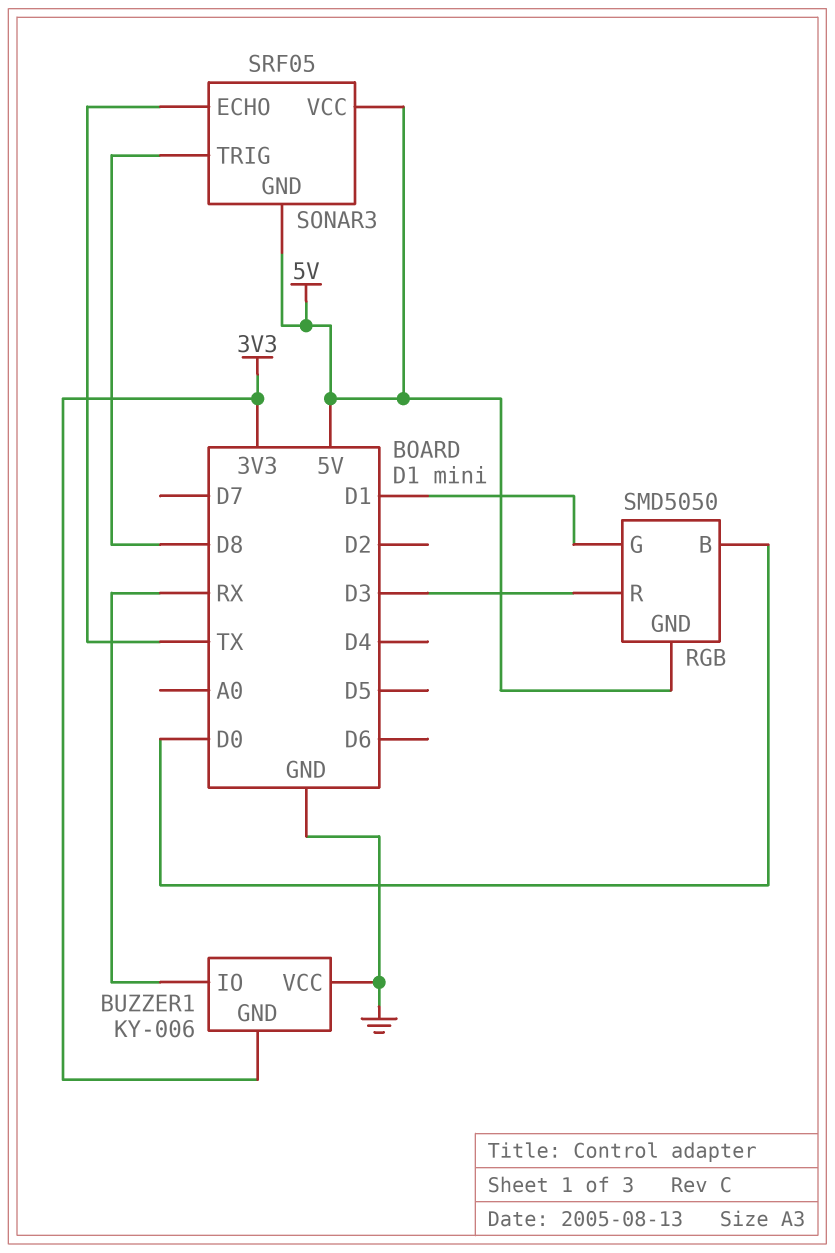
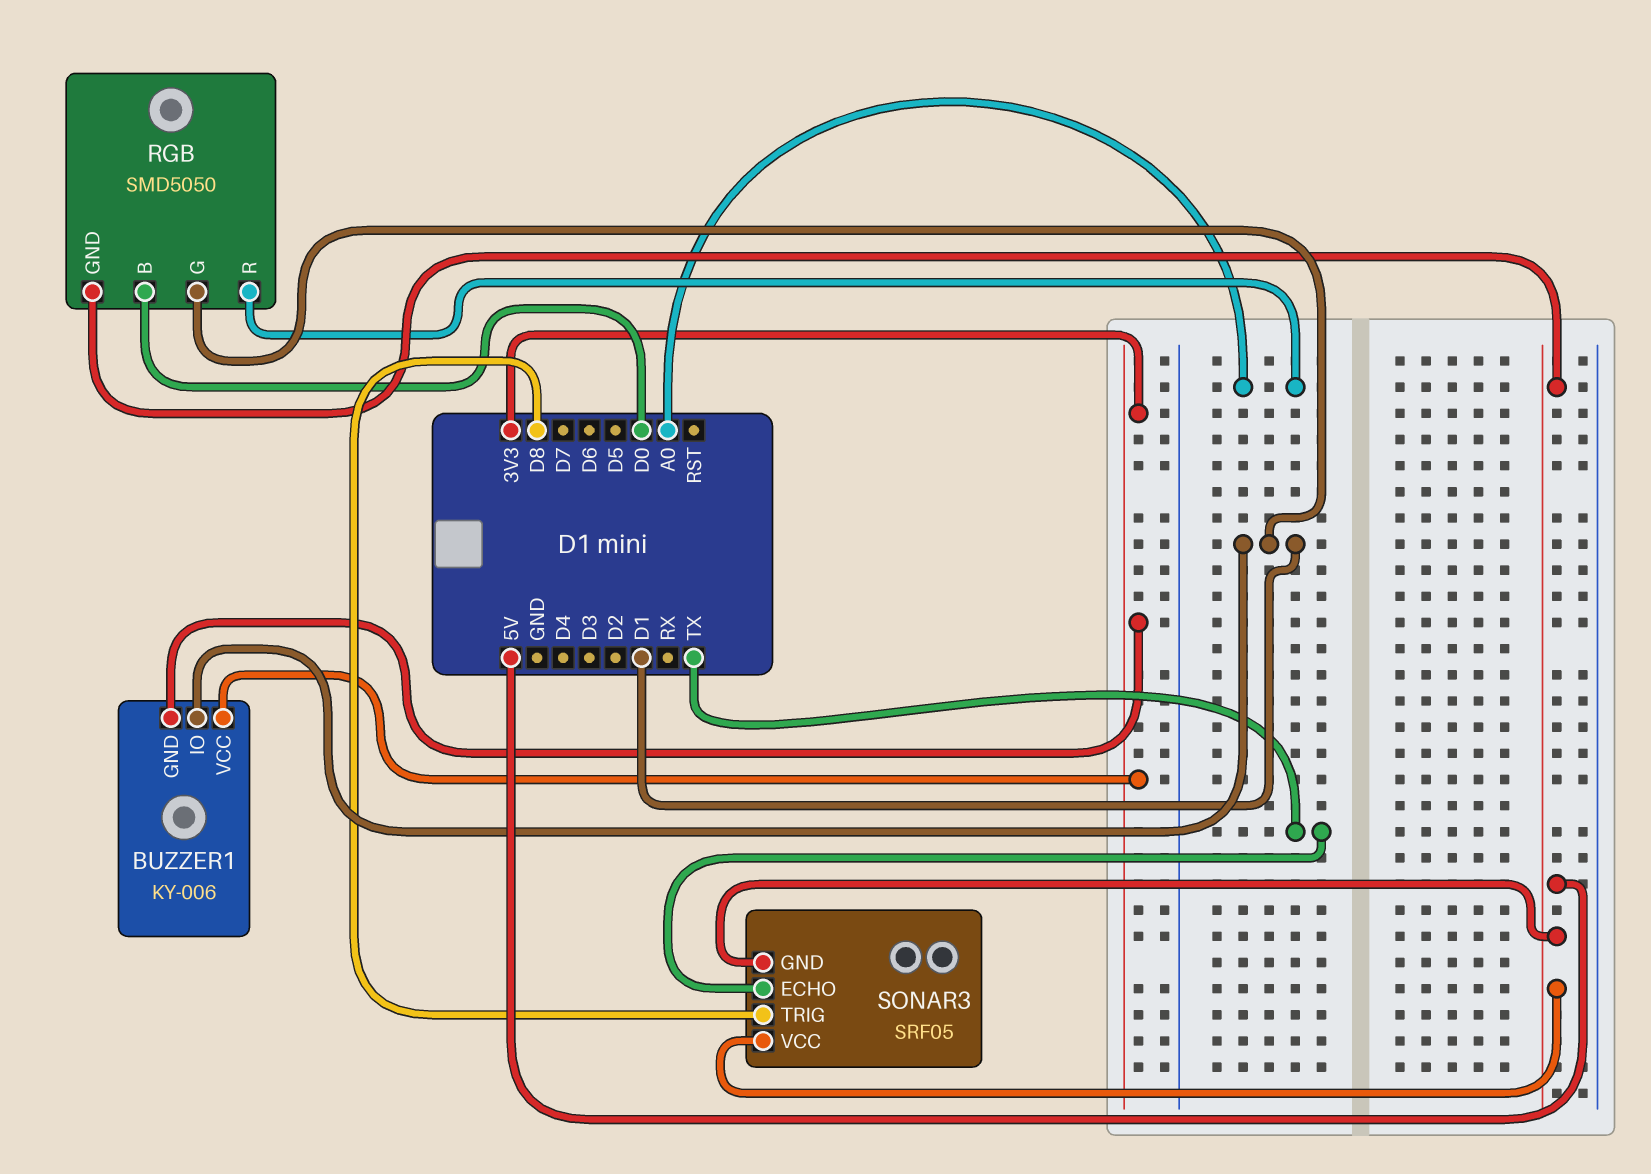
BUZZER1 pin IO: RX -> D1
BUZZER1 pin VCC: GND -> 3V3
RGB pin R: D3 -> A0

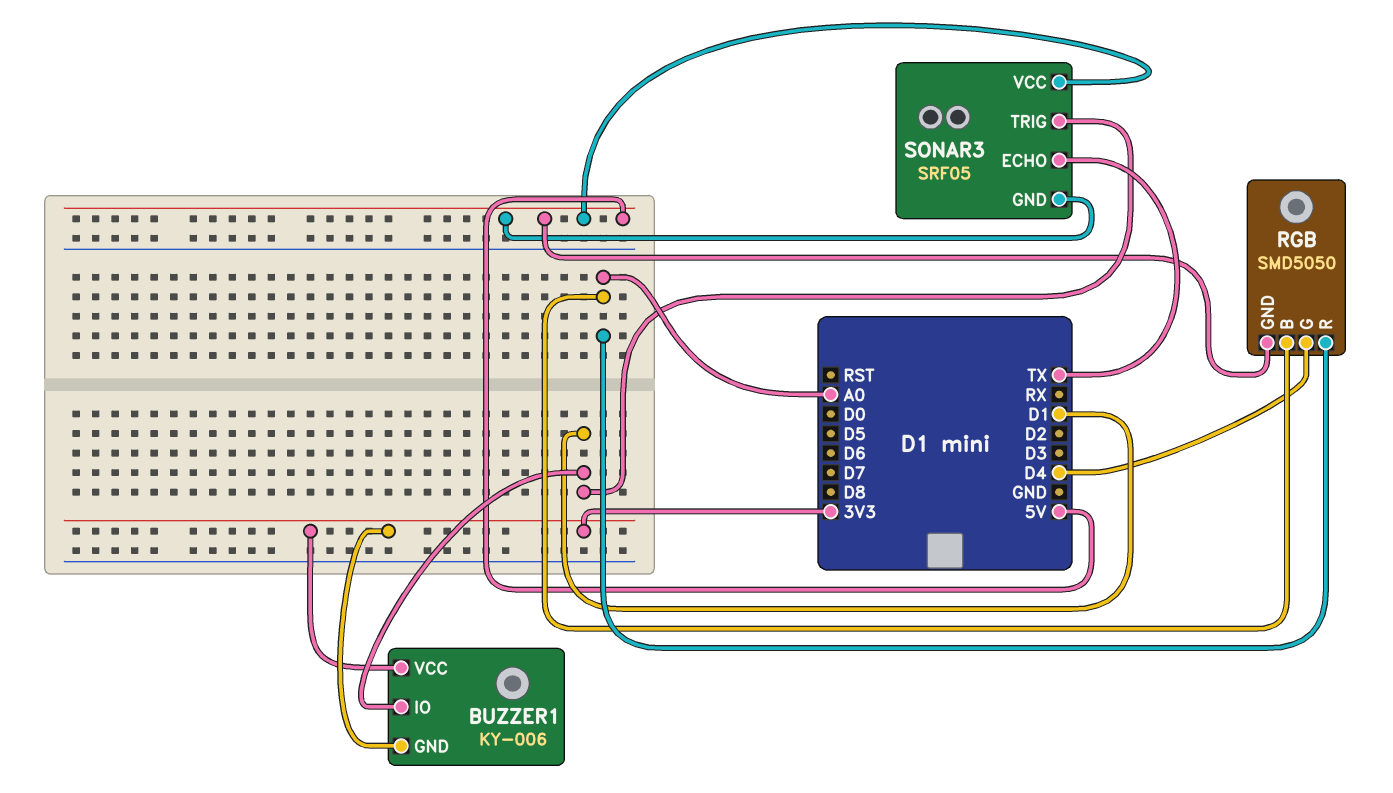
RGB pin B: D0 -> A0
RGB pin G: D1 -> D4
SONAR3 pin TRIG: D8 -> D1

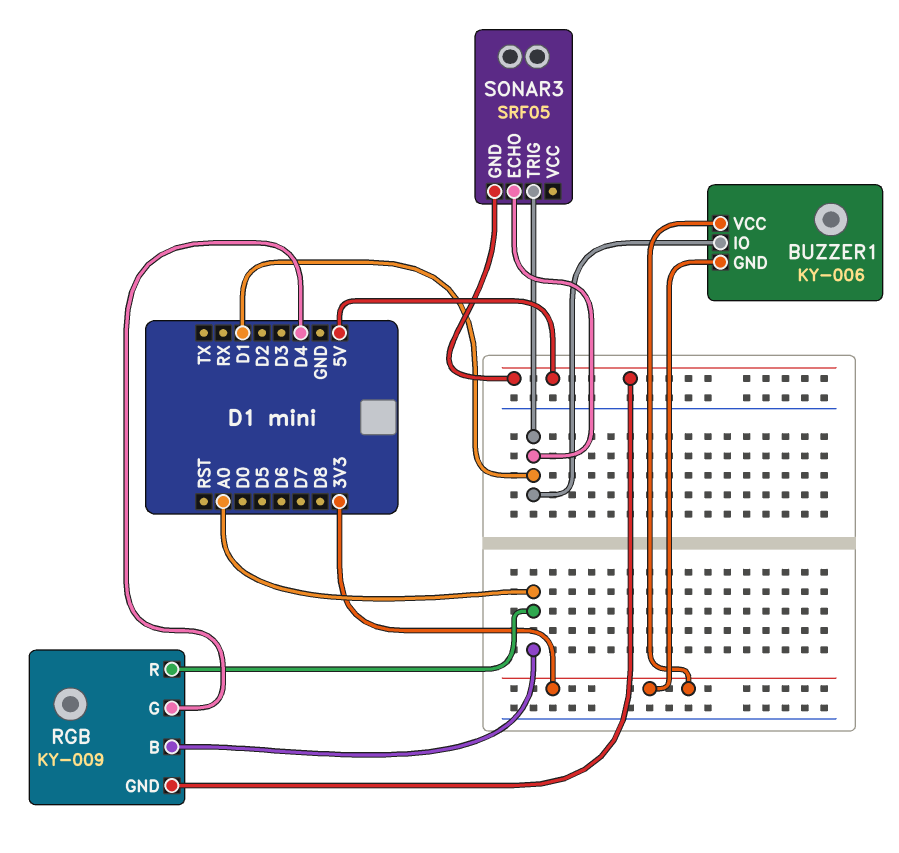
RGB: SMD5050 -> KY-009
SONAR3 pin ECHO: TX -> D1
SONAR3 pin VCC: 5V -> none

